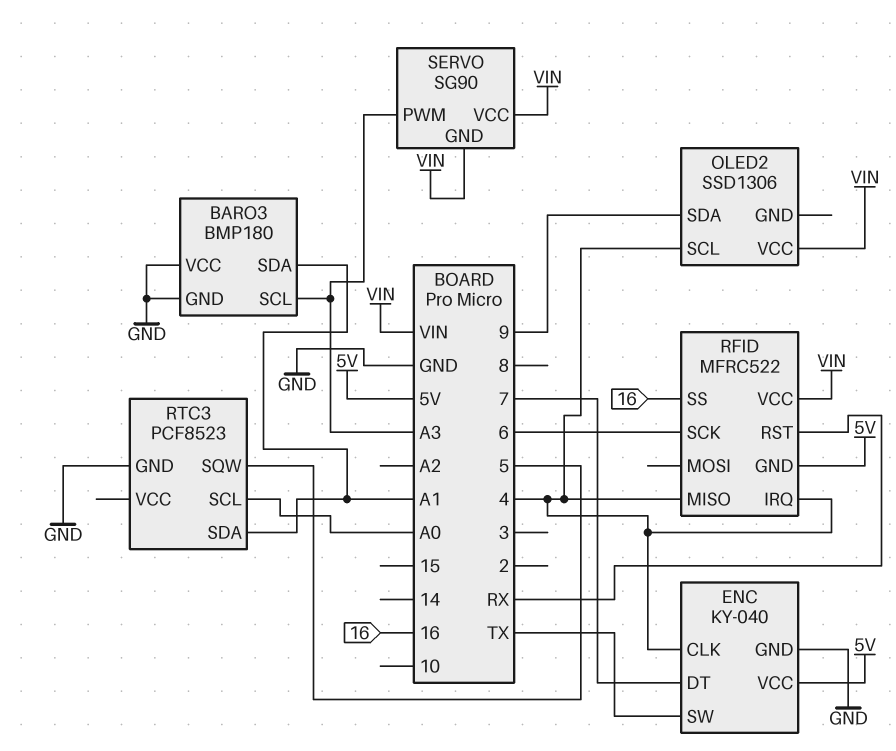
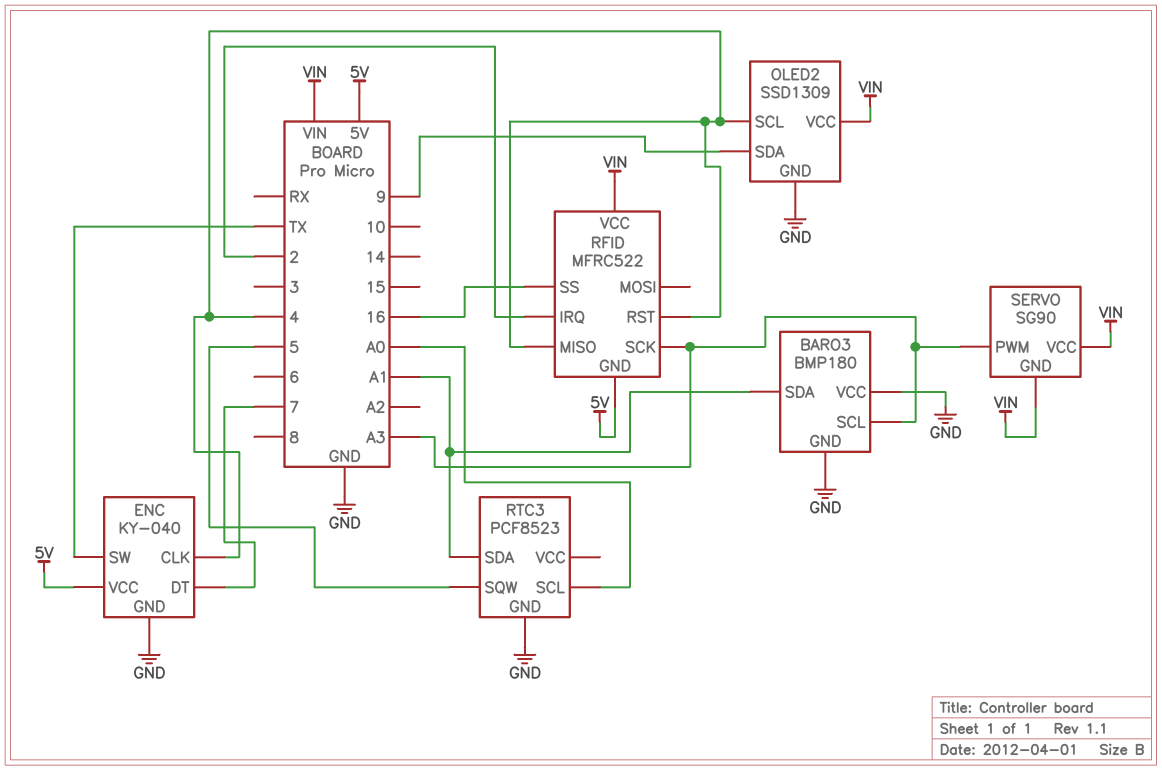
OLED2: SSD1306 -> SSD1309
OLED2 pin GND: none -> GND
RFID pin IRQ: 4 -> 2
RFID pin RST: RX -> 4
RFID pin SCK: 6 -> A3

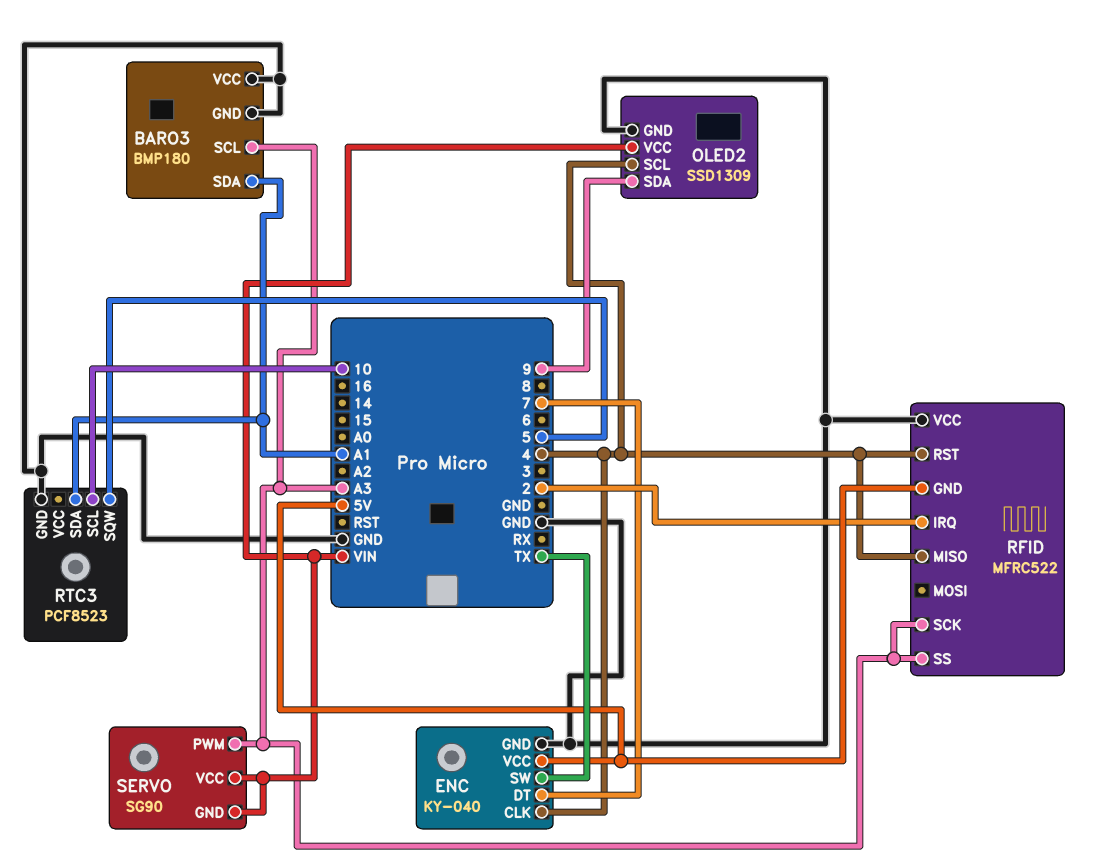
RFID pin SS: 16 -> A3
RFID pin VCC: VIN -> GND
RTC3 pin SCL: A0 -> 10

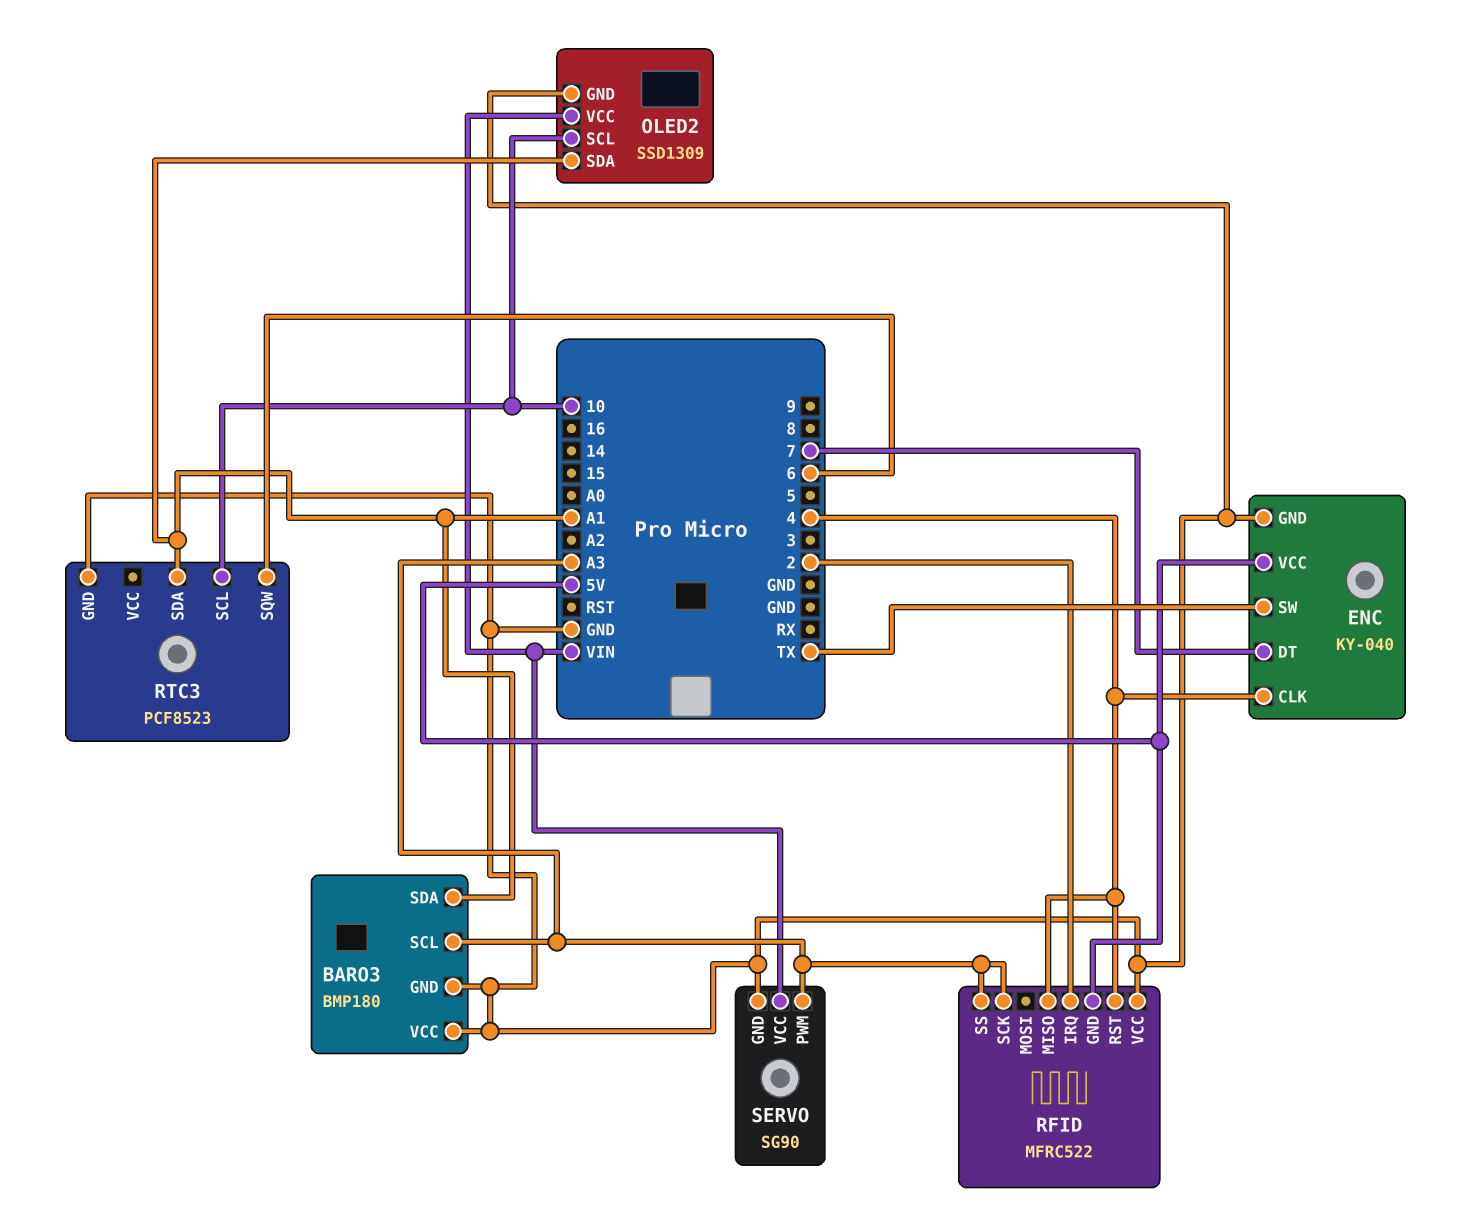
OLED2 pin SCL: 4 -> 10
OLED2 pin SDA: 9 -> A1
RTC3 pin SQW: 5 -> 6
SERVO pin GND: VIN -> GND

